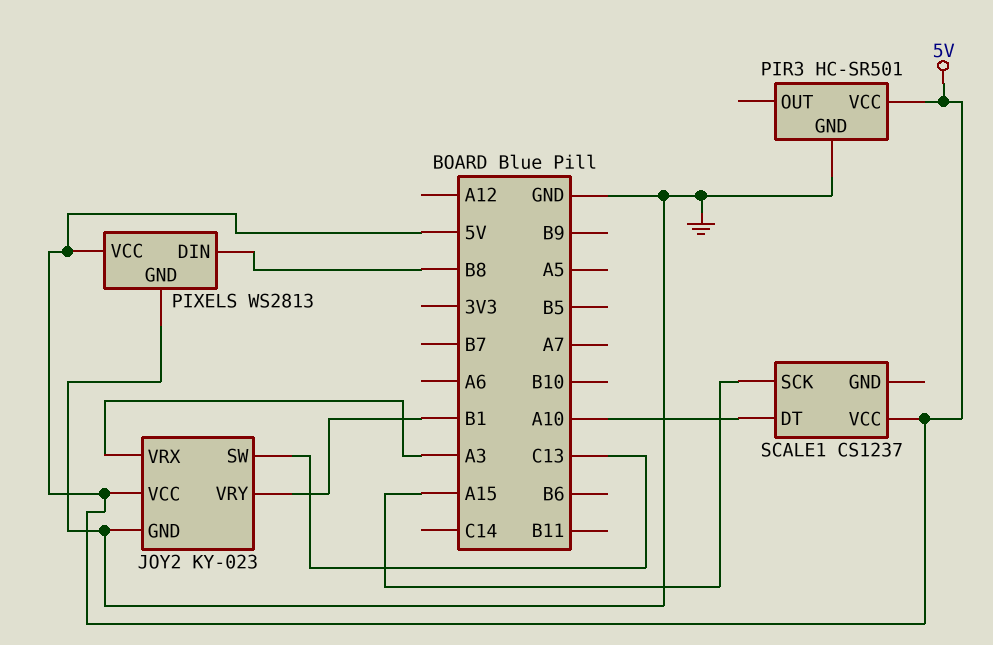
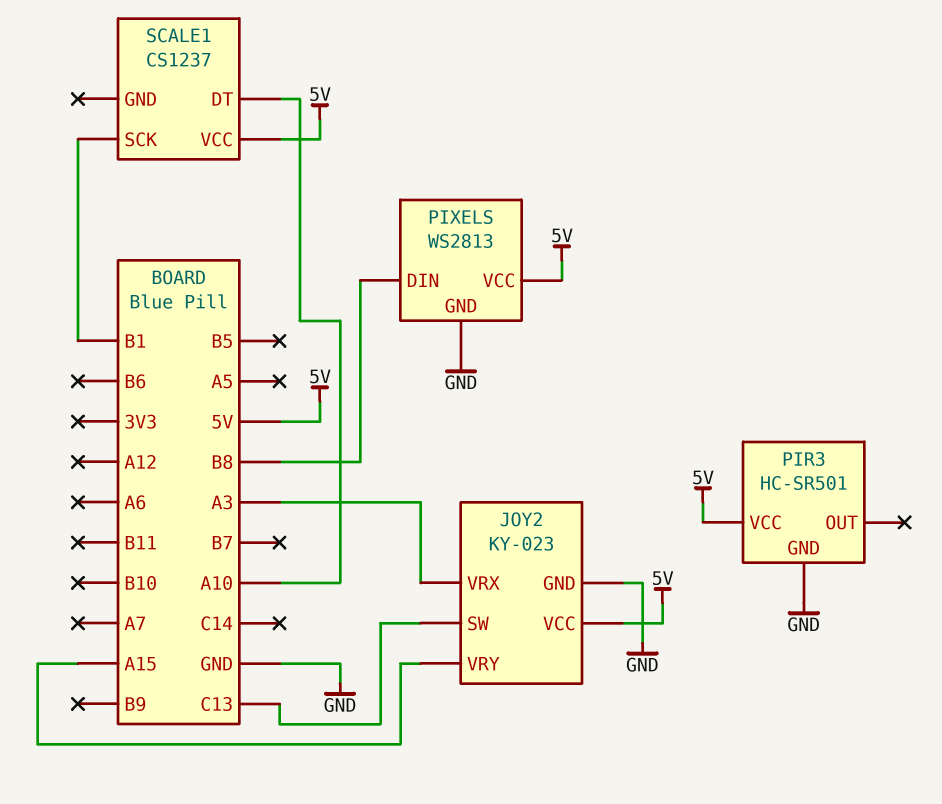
JOY2 pin VRY: B1 -> A15
SCALE1 pin SCK: A15 -> B1

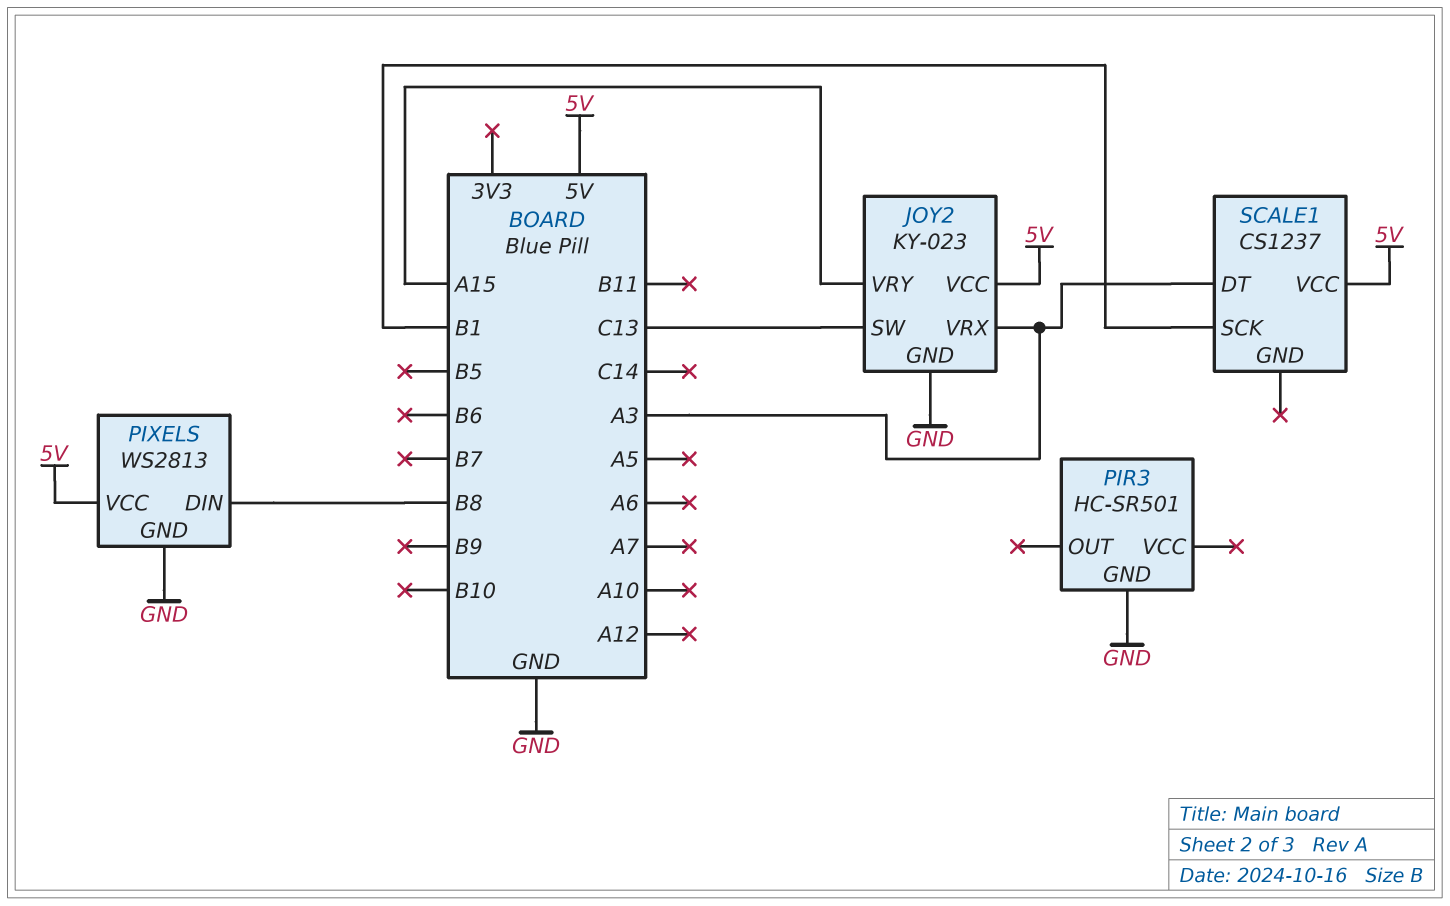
PIR3 pin VCC: 5V -> none
SCALE1 pin DT: A10 -> A3

